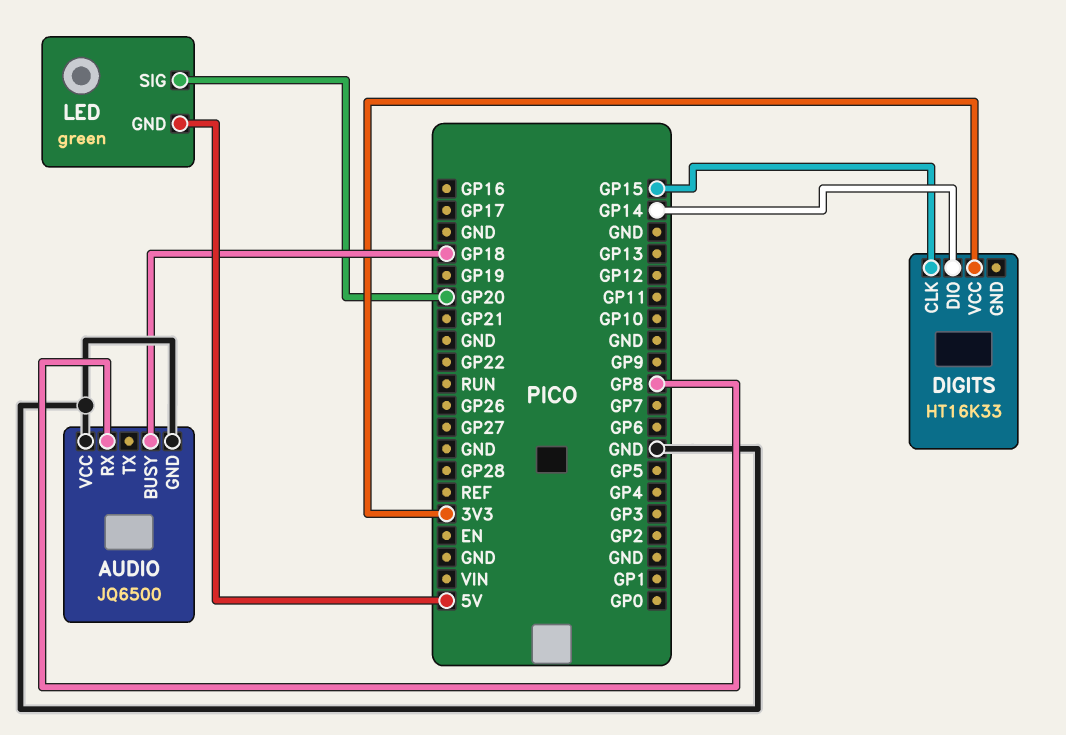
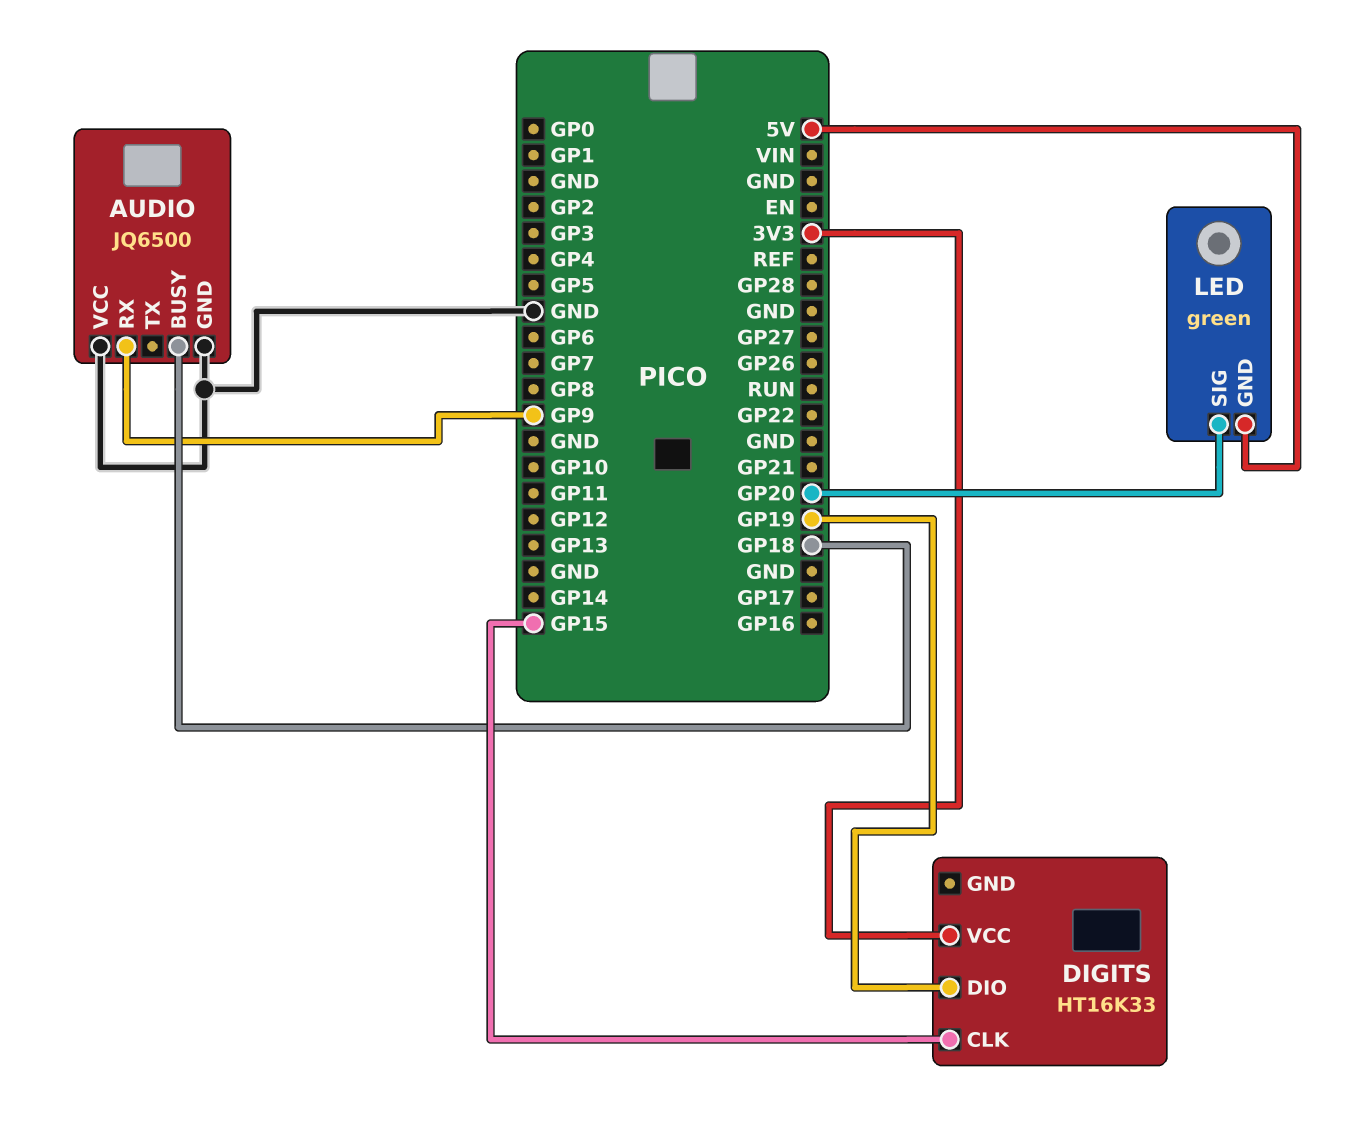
AUDIO pin RX: GP8 -> GP9
DIGITS pin DIO: GP14 -> GP19

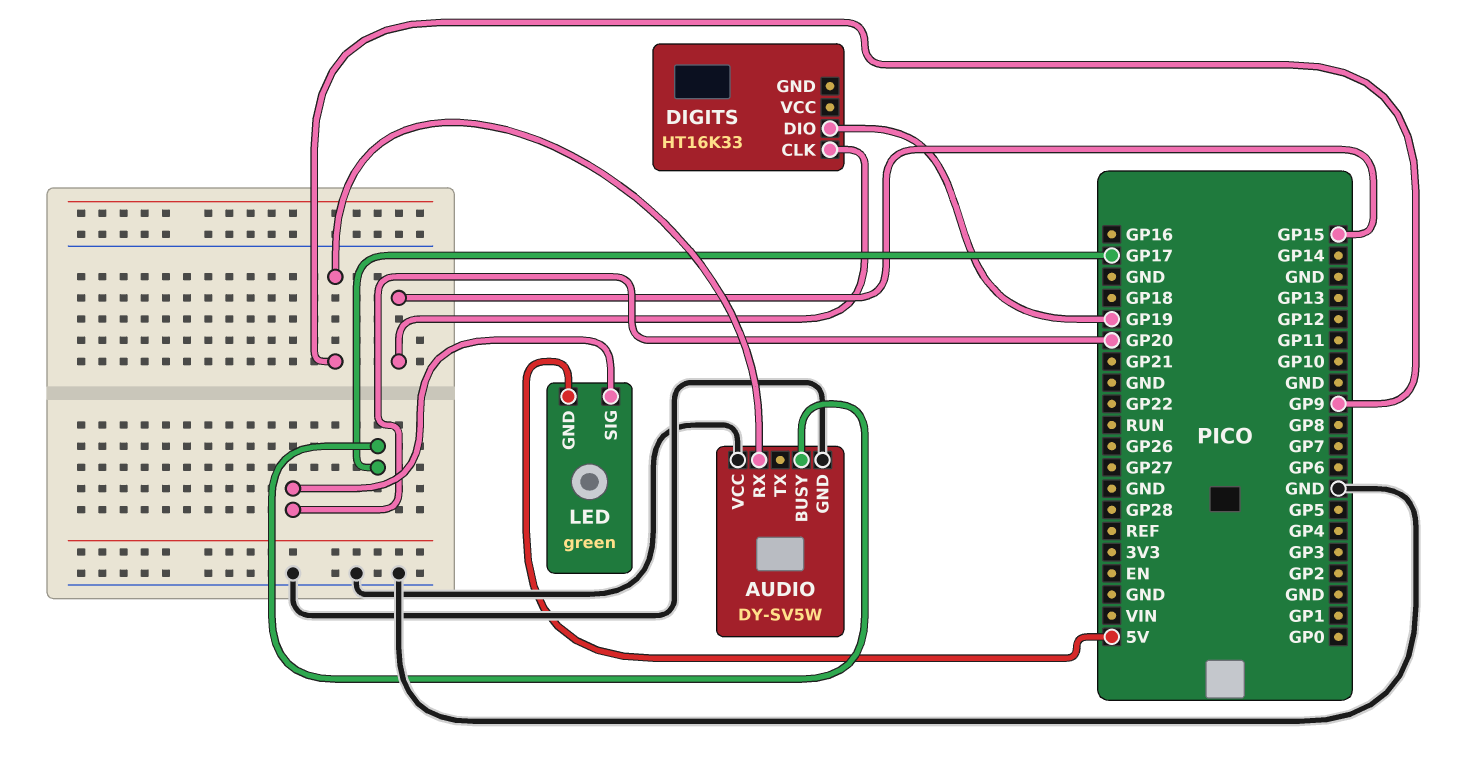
AUDIO: JQ6500 -> DY-SV5W
AUDIO pin BUSY: GP18 -> GP17
DIGITS pin VCC: 3V3 -> none

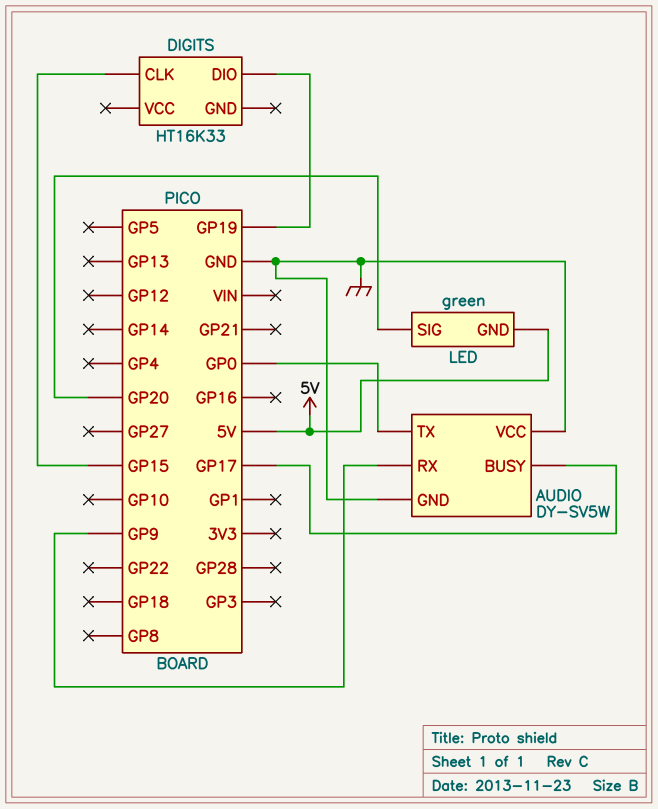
AUDIO pin TX: none -> GP0

